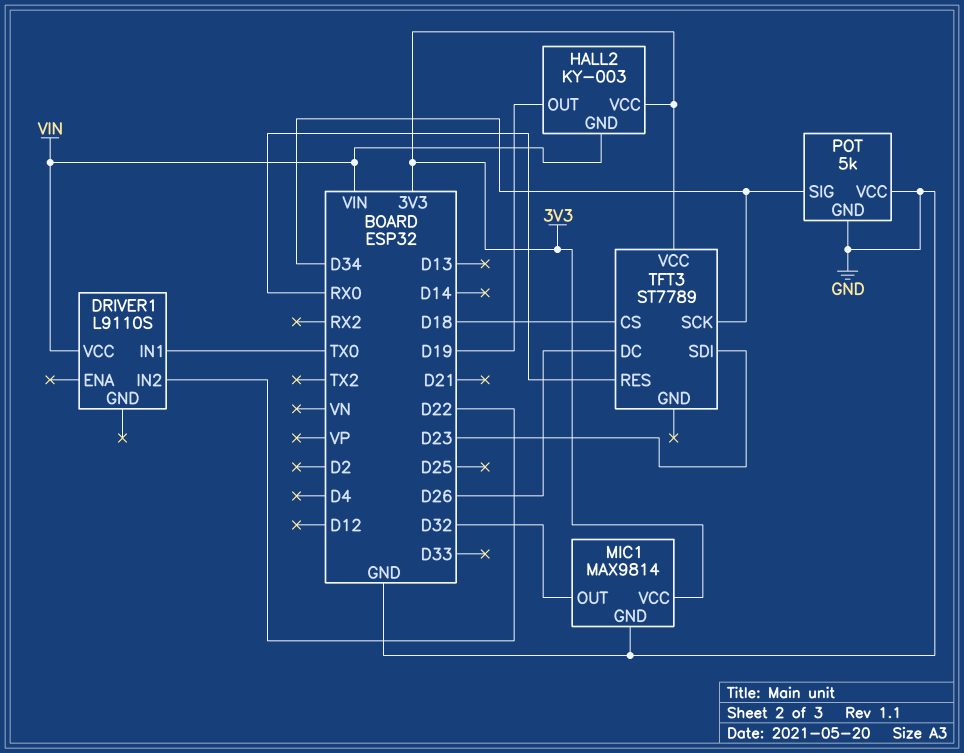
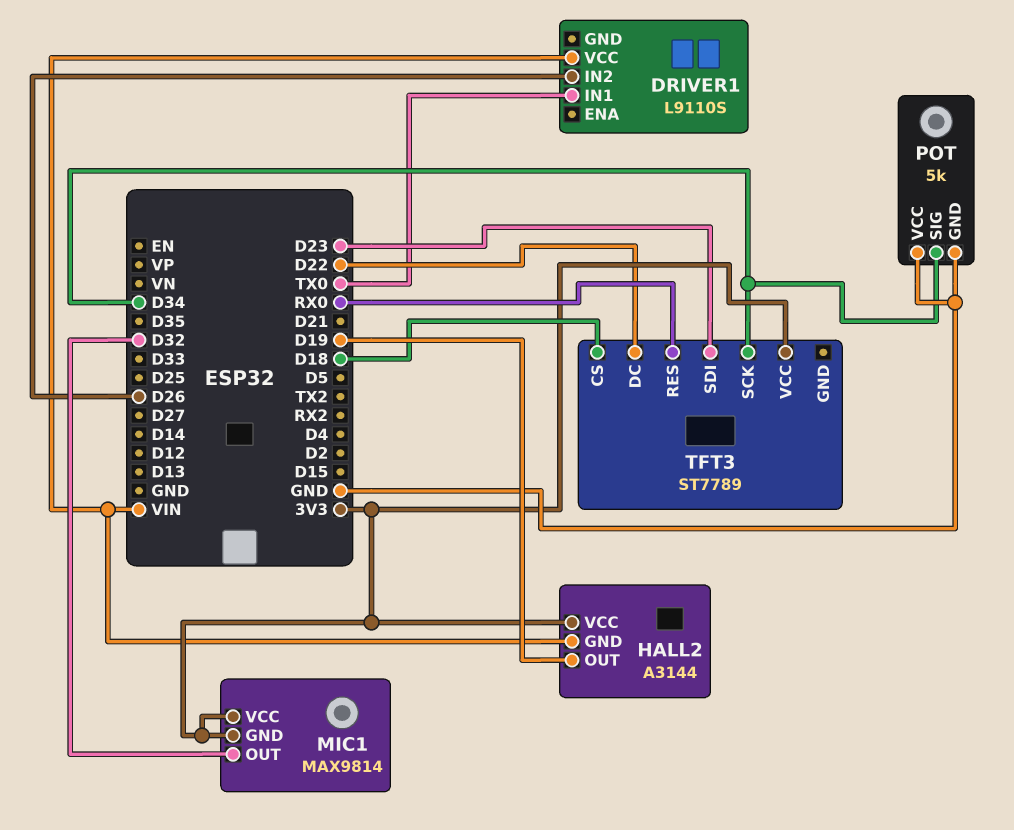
DRIVER1 pin IN2: D22 -> D26
HALL2: KY-003 -> A3144
MIC1 pin GND: GND -> 3V3
TFT3 pin DC: D26 -> D22

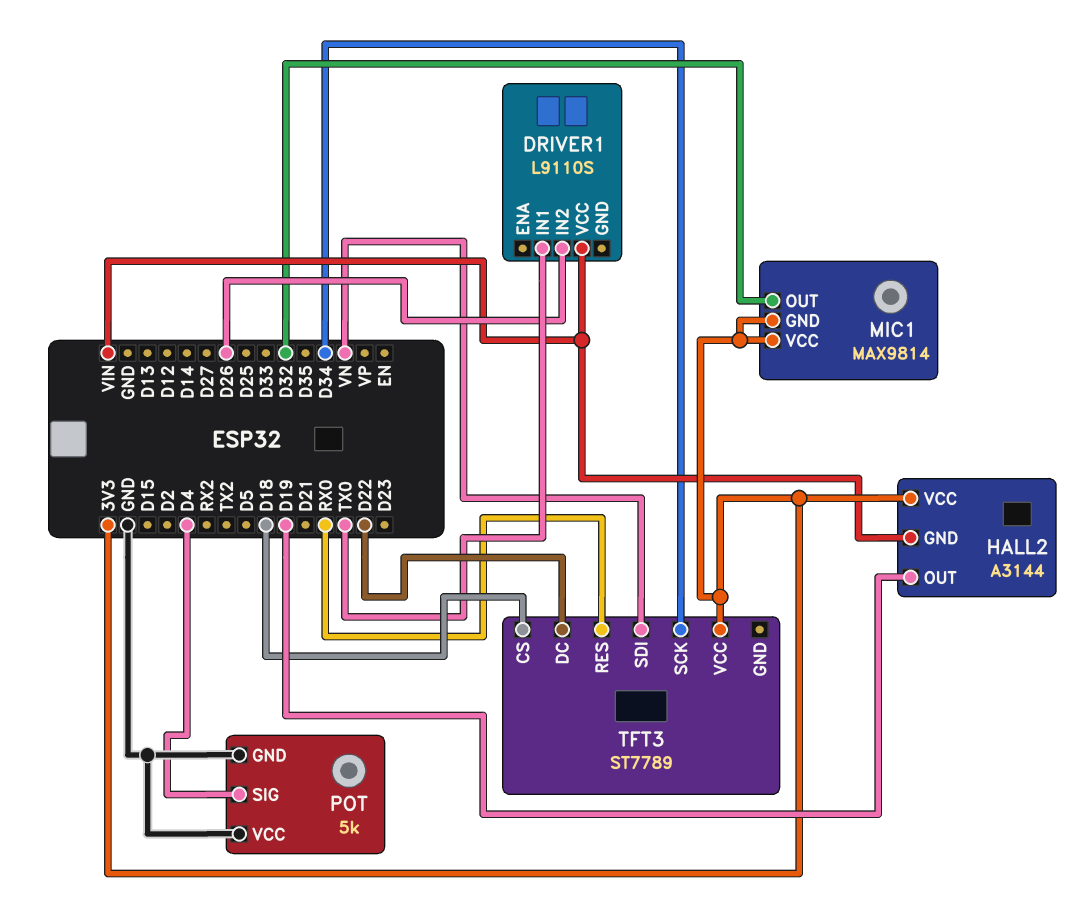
POT pin SIG: D34 -> D4
TFT3 pin SDI: D23 -> VN

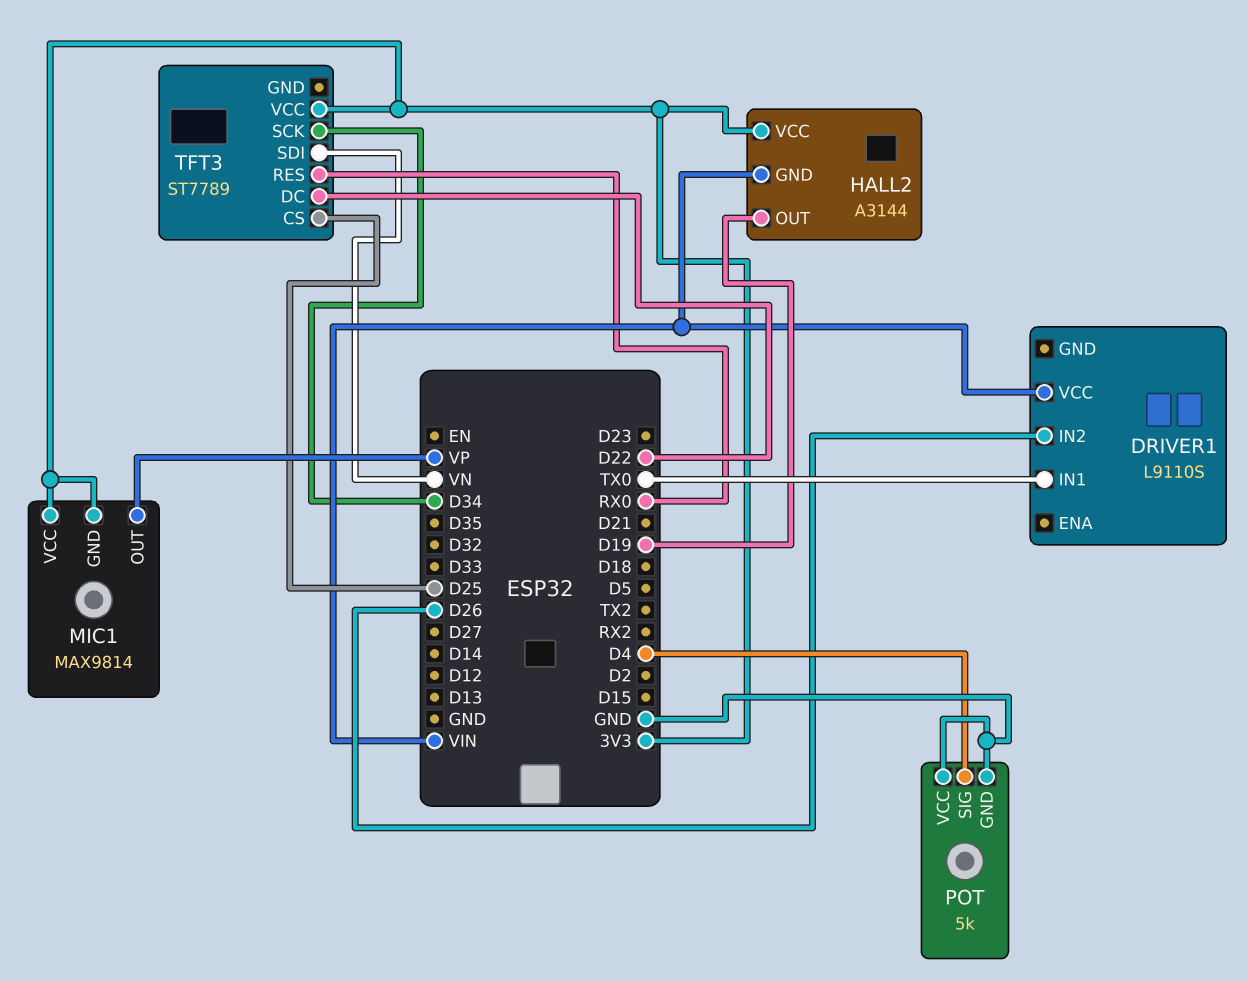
MIC1 pin OUT: D32 -> VP
TFT3 pin CS: D18 -> D25

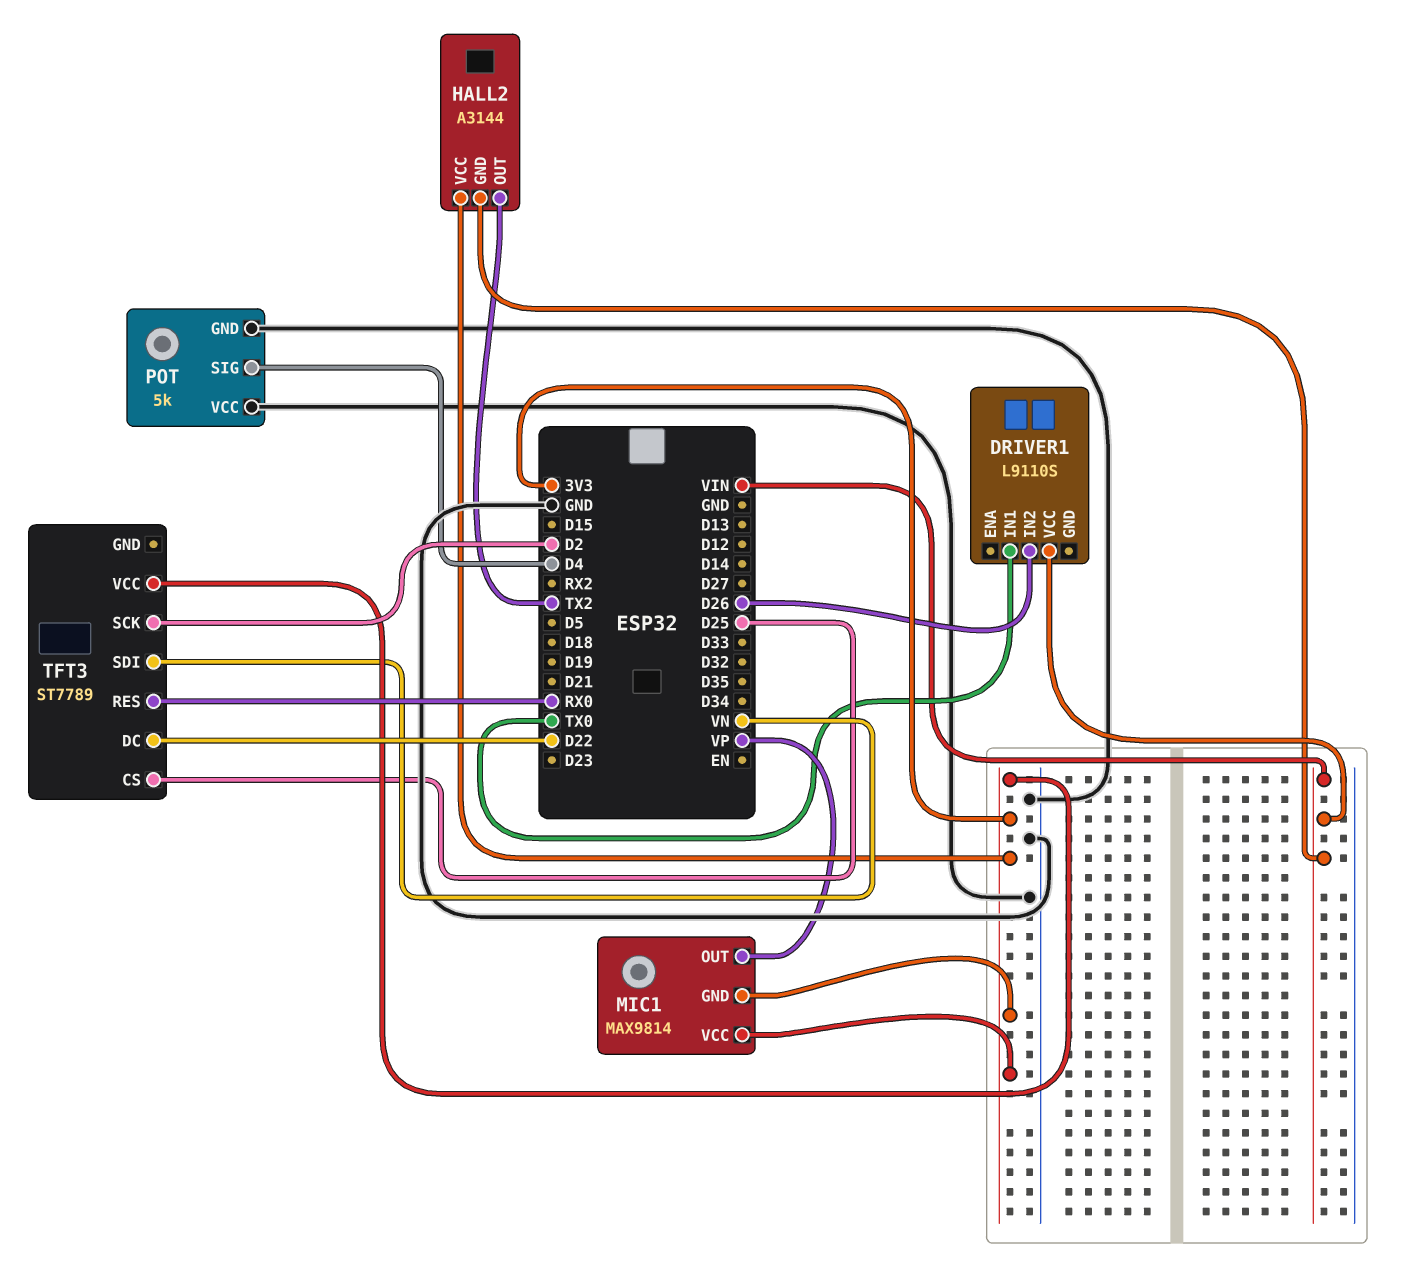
HALL2 pin OUT: D19 -> TX2
TFT3 pin SCK: D34 -> D2

